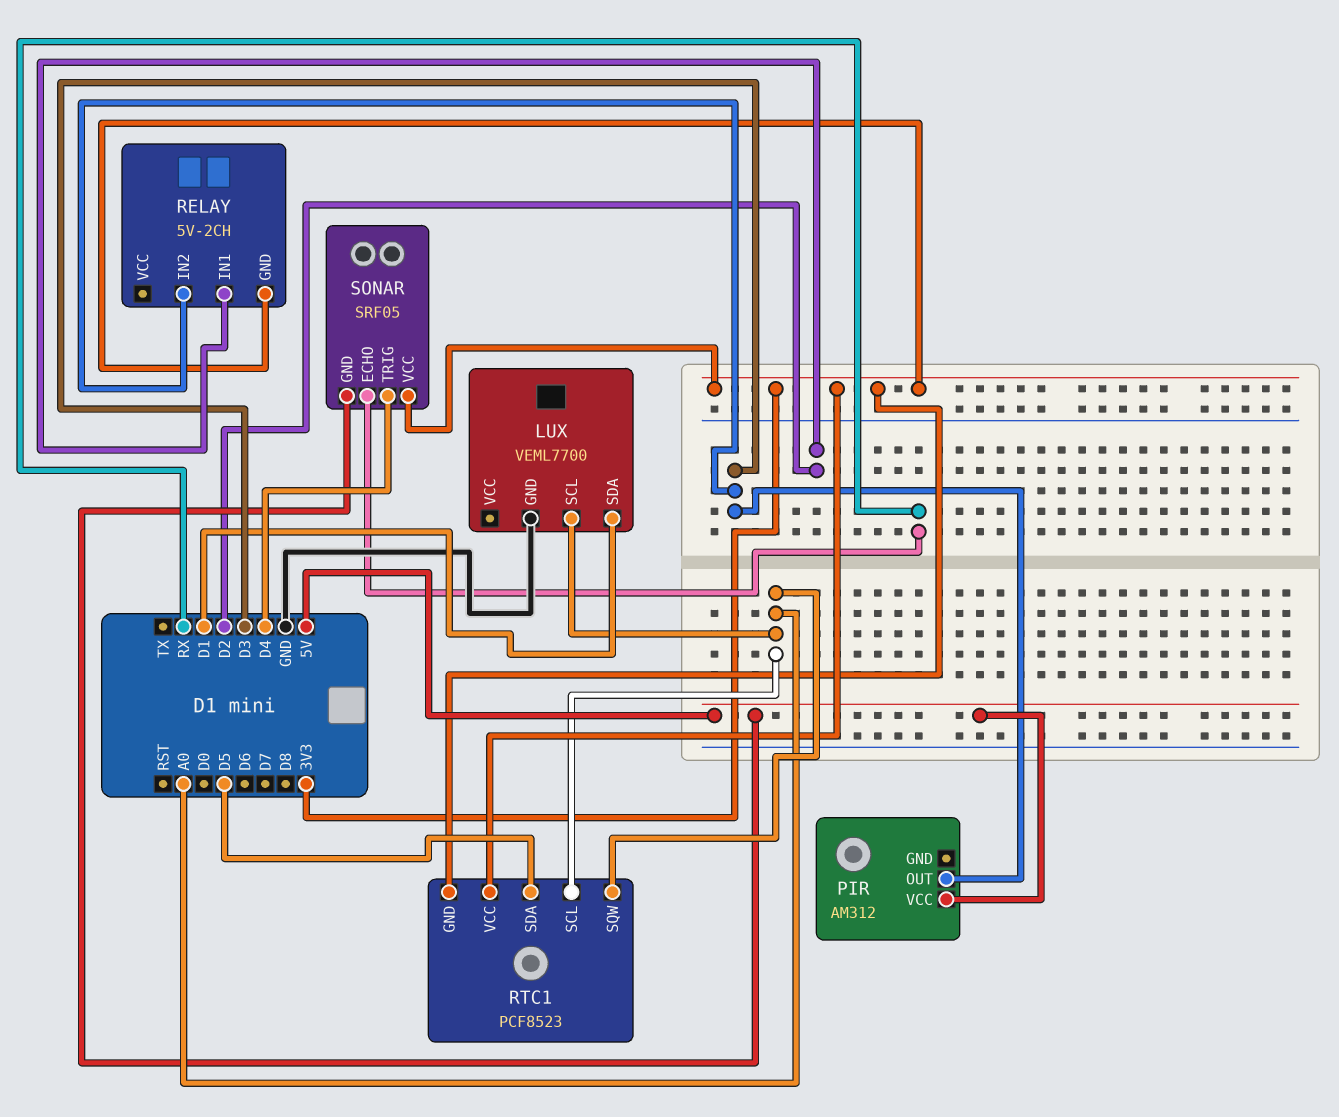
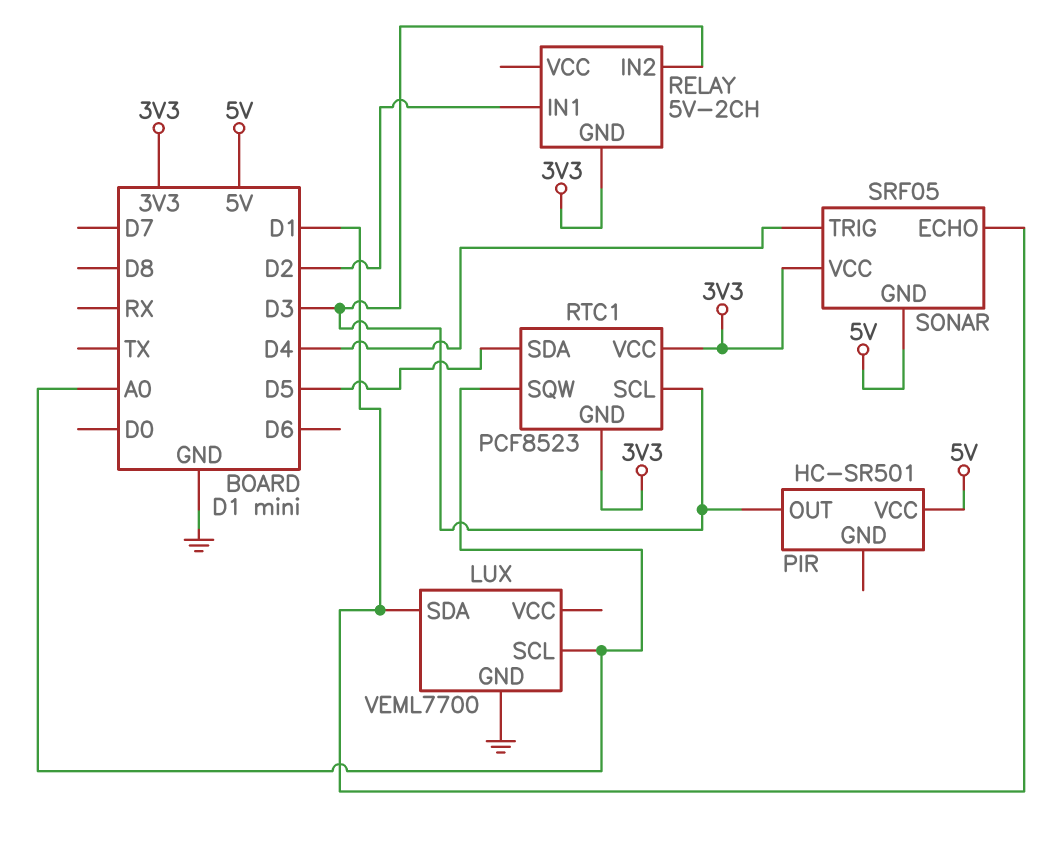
PIR: AM312 -> HC-SR501
RTC1 pin SCL: A0 -> D3
SONAR pin ECHO: RX -> D1

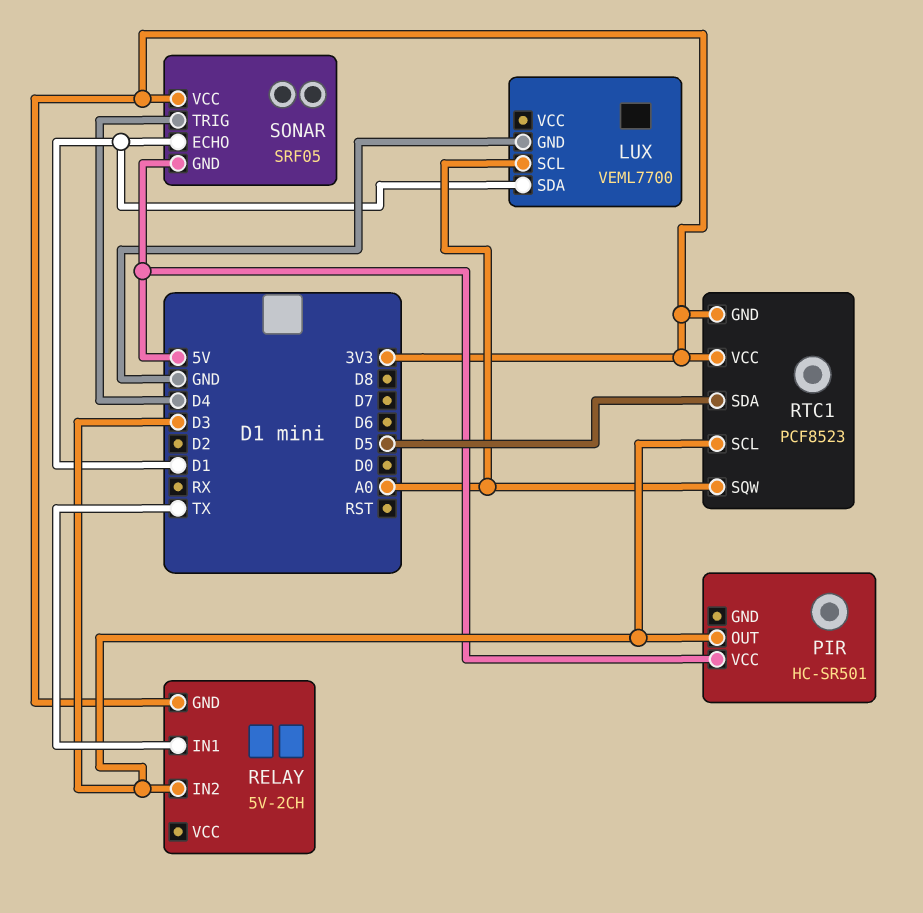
RELAY pin IN1: D2 -> TX

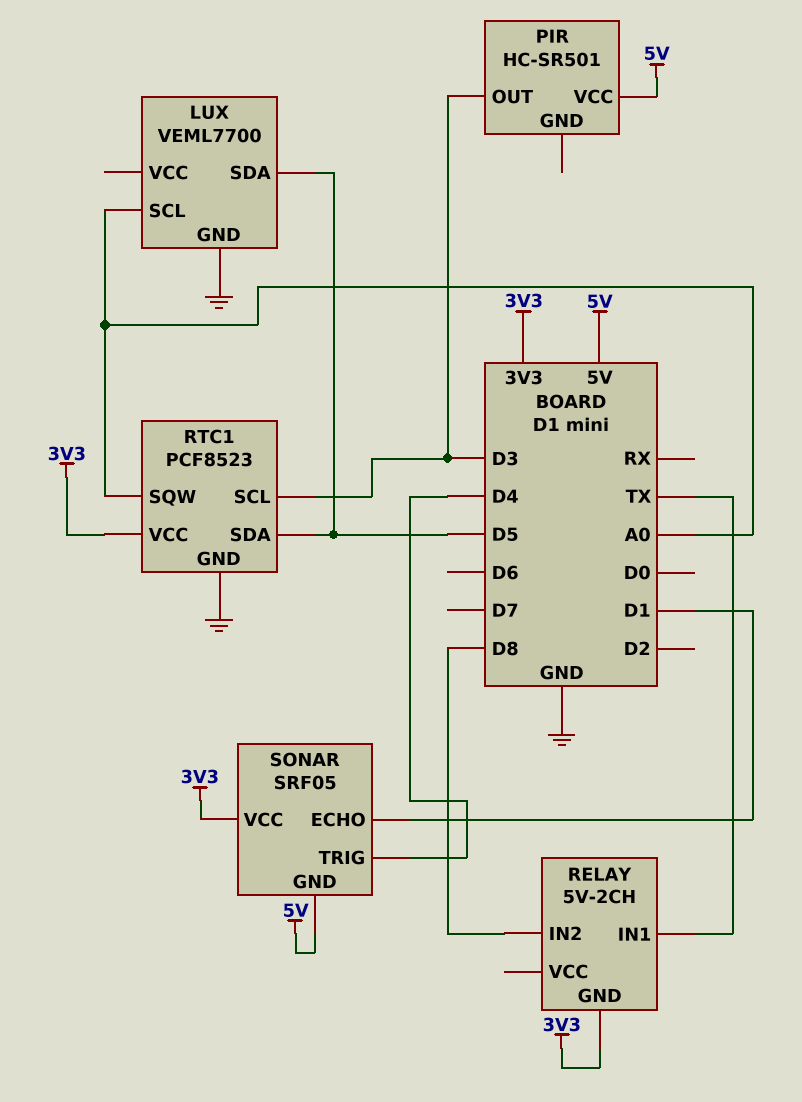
LUX pin SDA: D1 -> D5
RELAY pin IN2: D3 -> D8
RTC1 pin GND: 3V3 -> GND

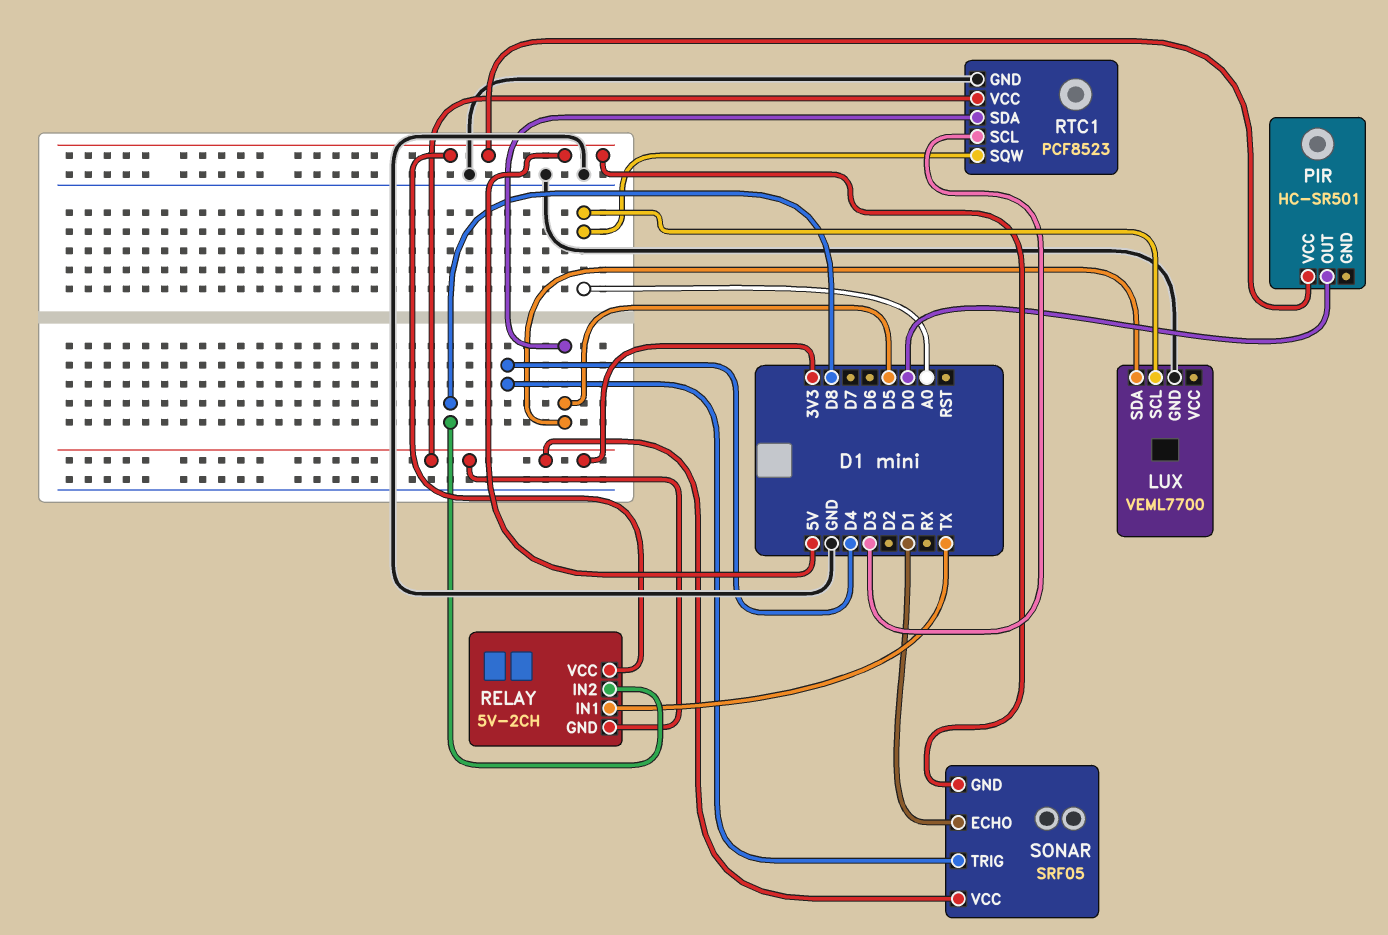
PIR pin OUT: D3 -> D0
RELAY pin VCC: none -> 5V

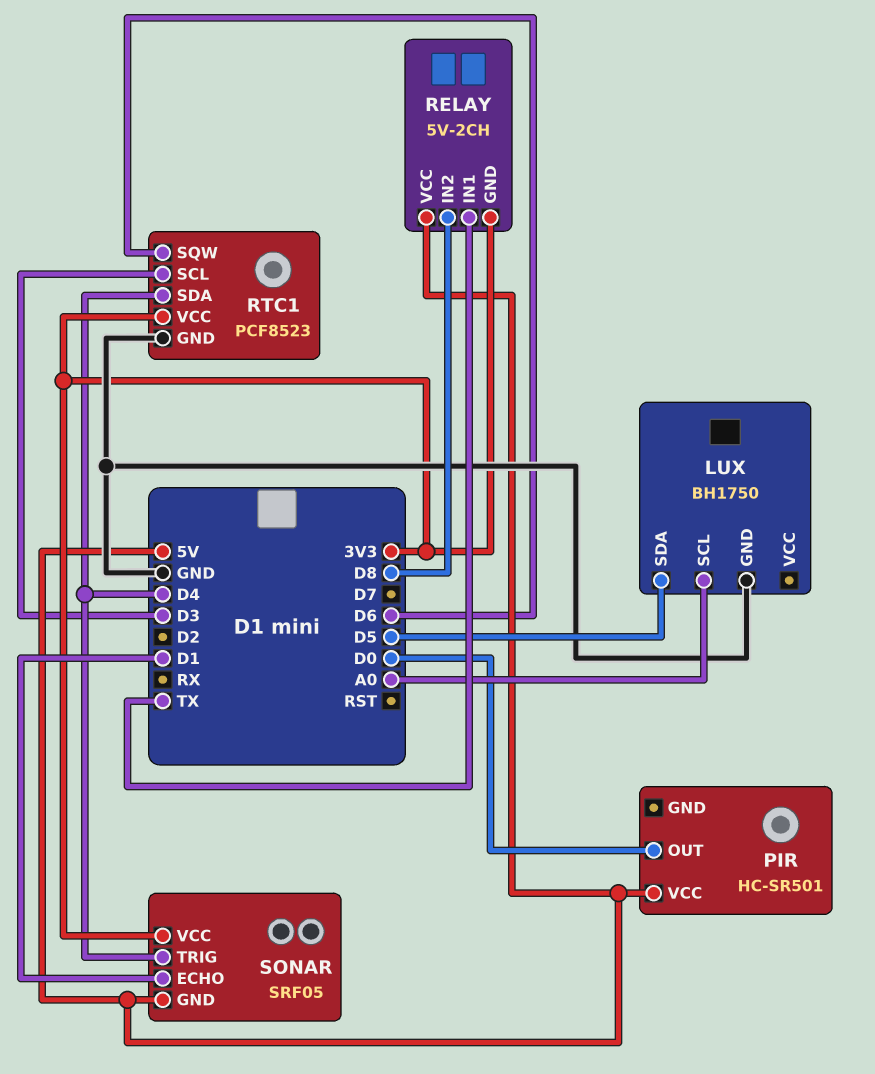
LUX: VEML7700 -> BH1750
RTC1 pin SDA: D5 -> D4
RTC1 pin SQW: A0 -> D6

